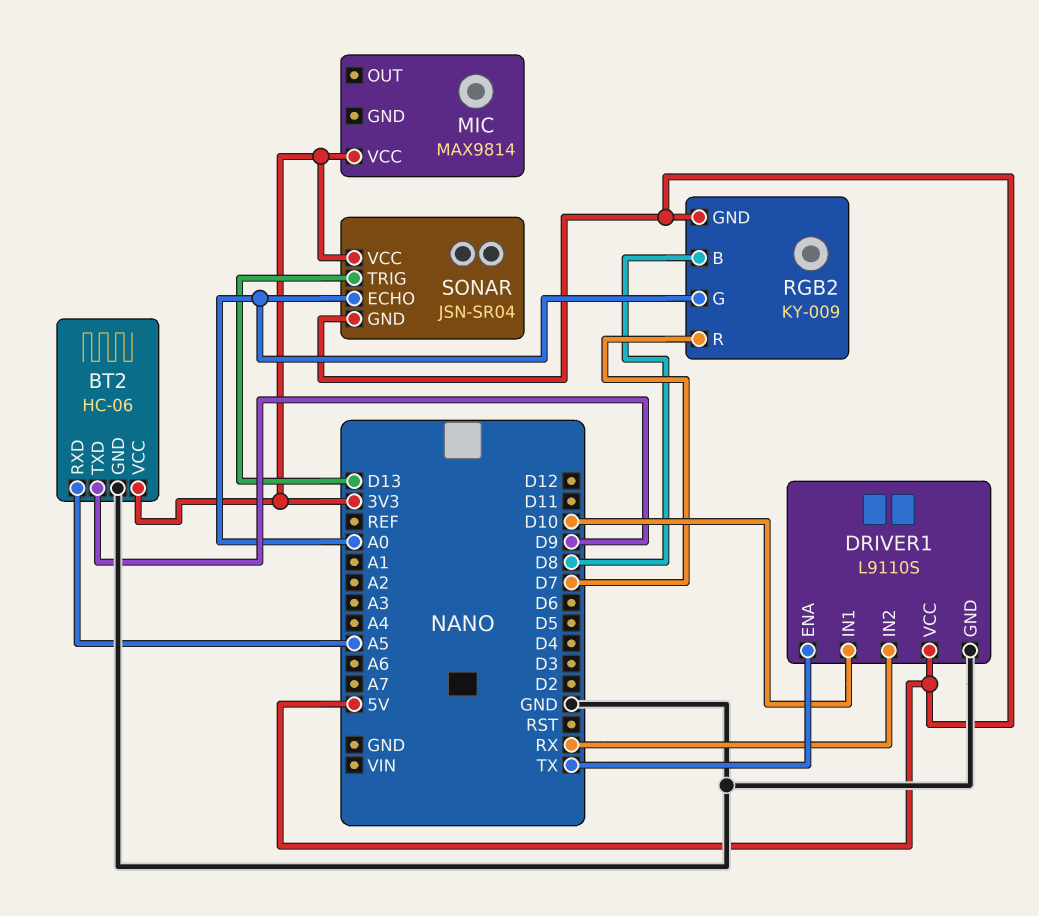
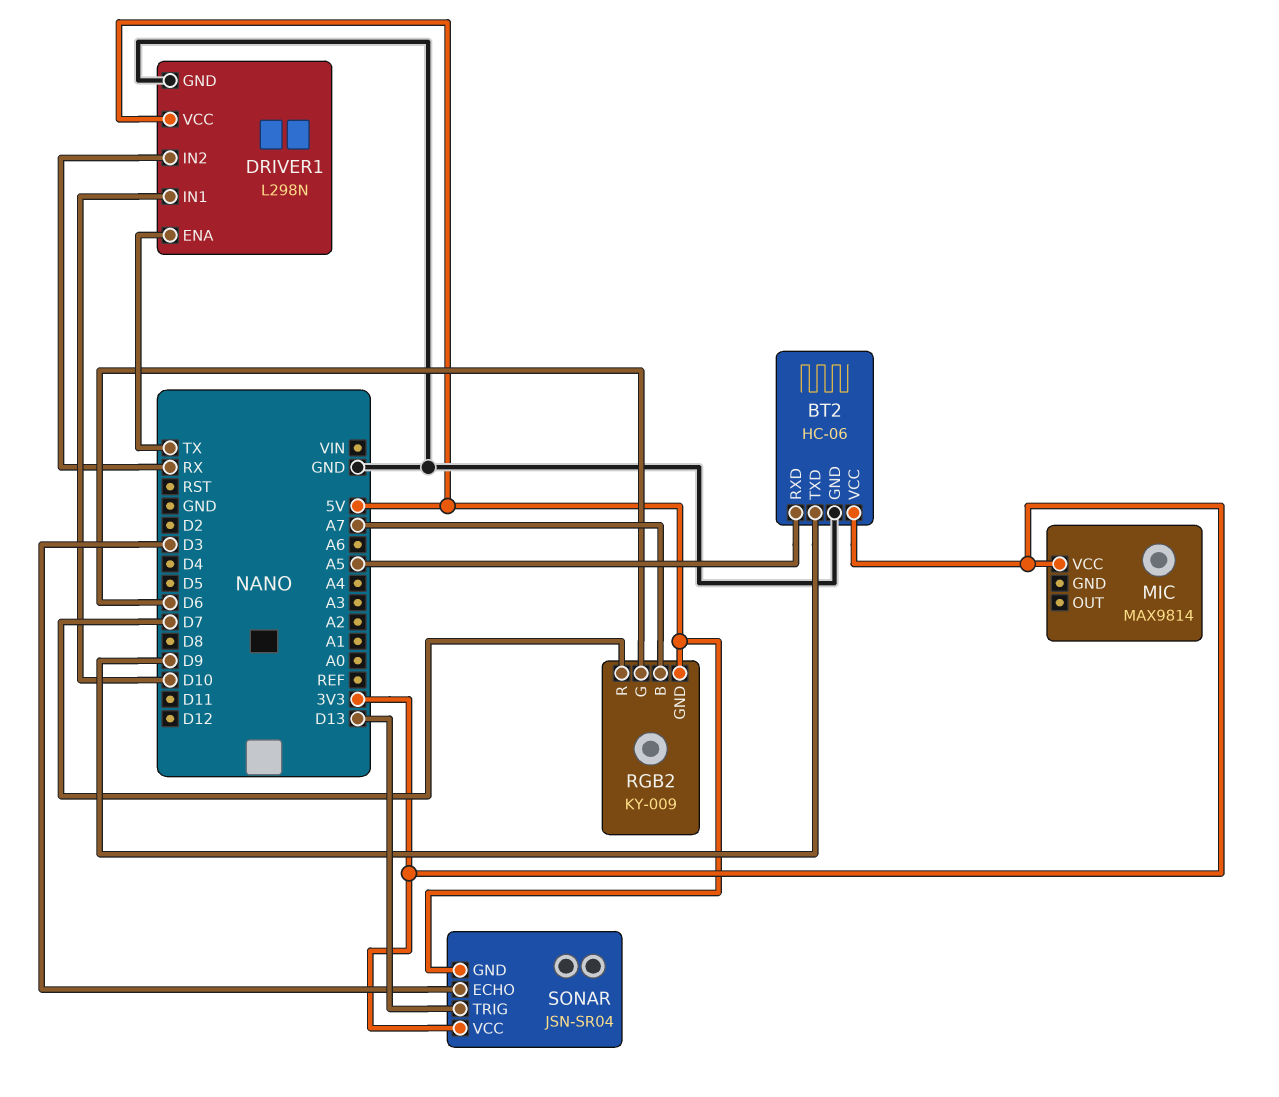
DRIVER1: L9110S -> L298N
RGB2 pin B: D8 -> A7
RGB2 pin G: A0 -> D6
SONAR pin ECHO: A0 -> D3

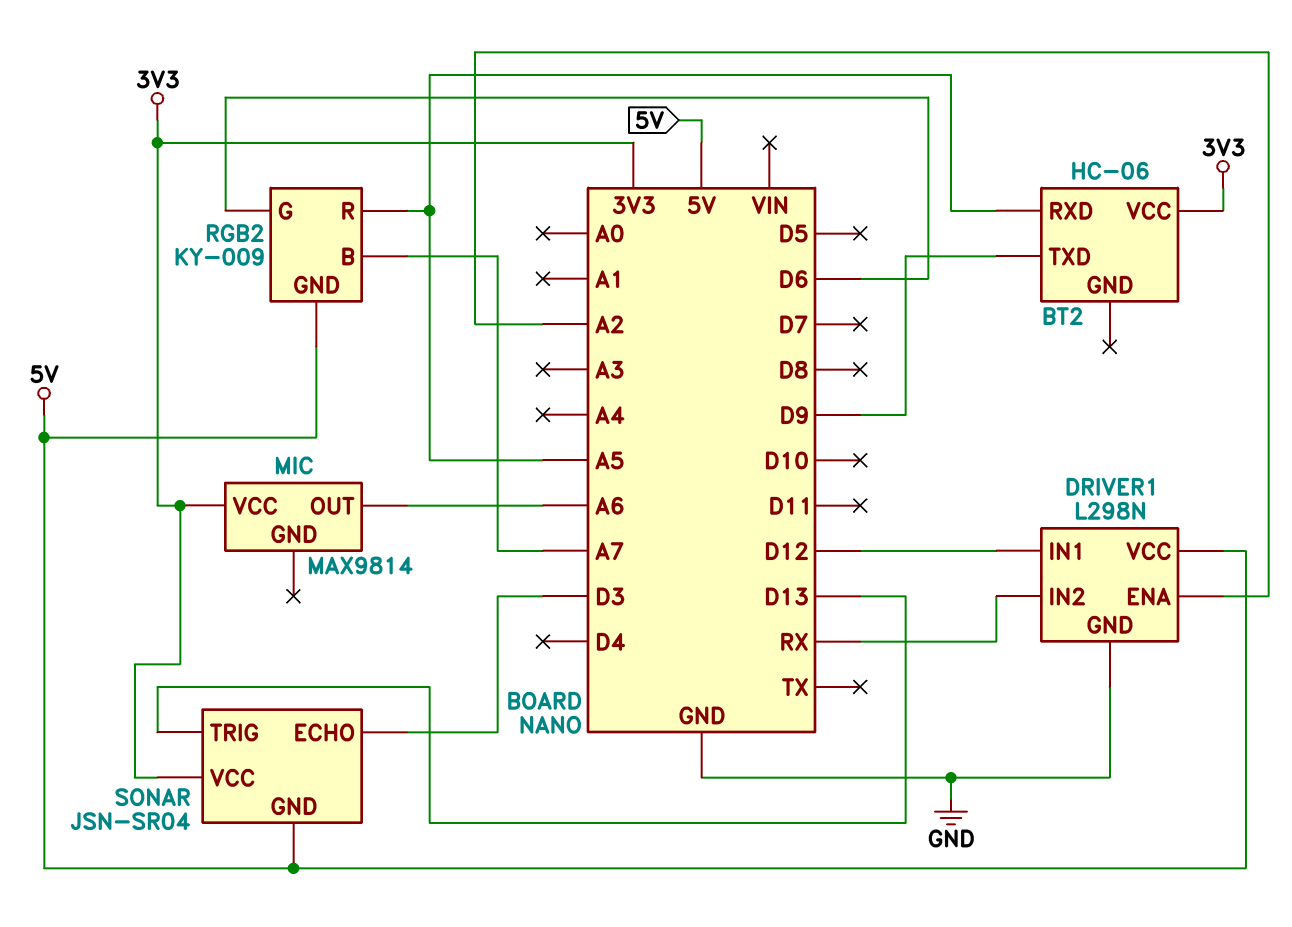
BT2 pin GND: GND -> none
DRIVER1 pin ENA: TX -> A2
DRIVER1 pin IN1: D10 -> D12
MIC pin OUT: none -> A6
RGB2 pin R: D7 -> A5

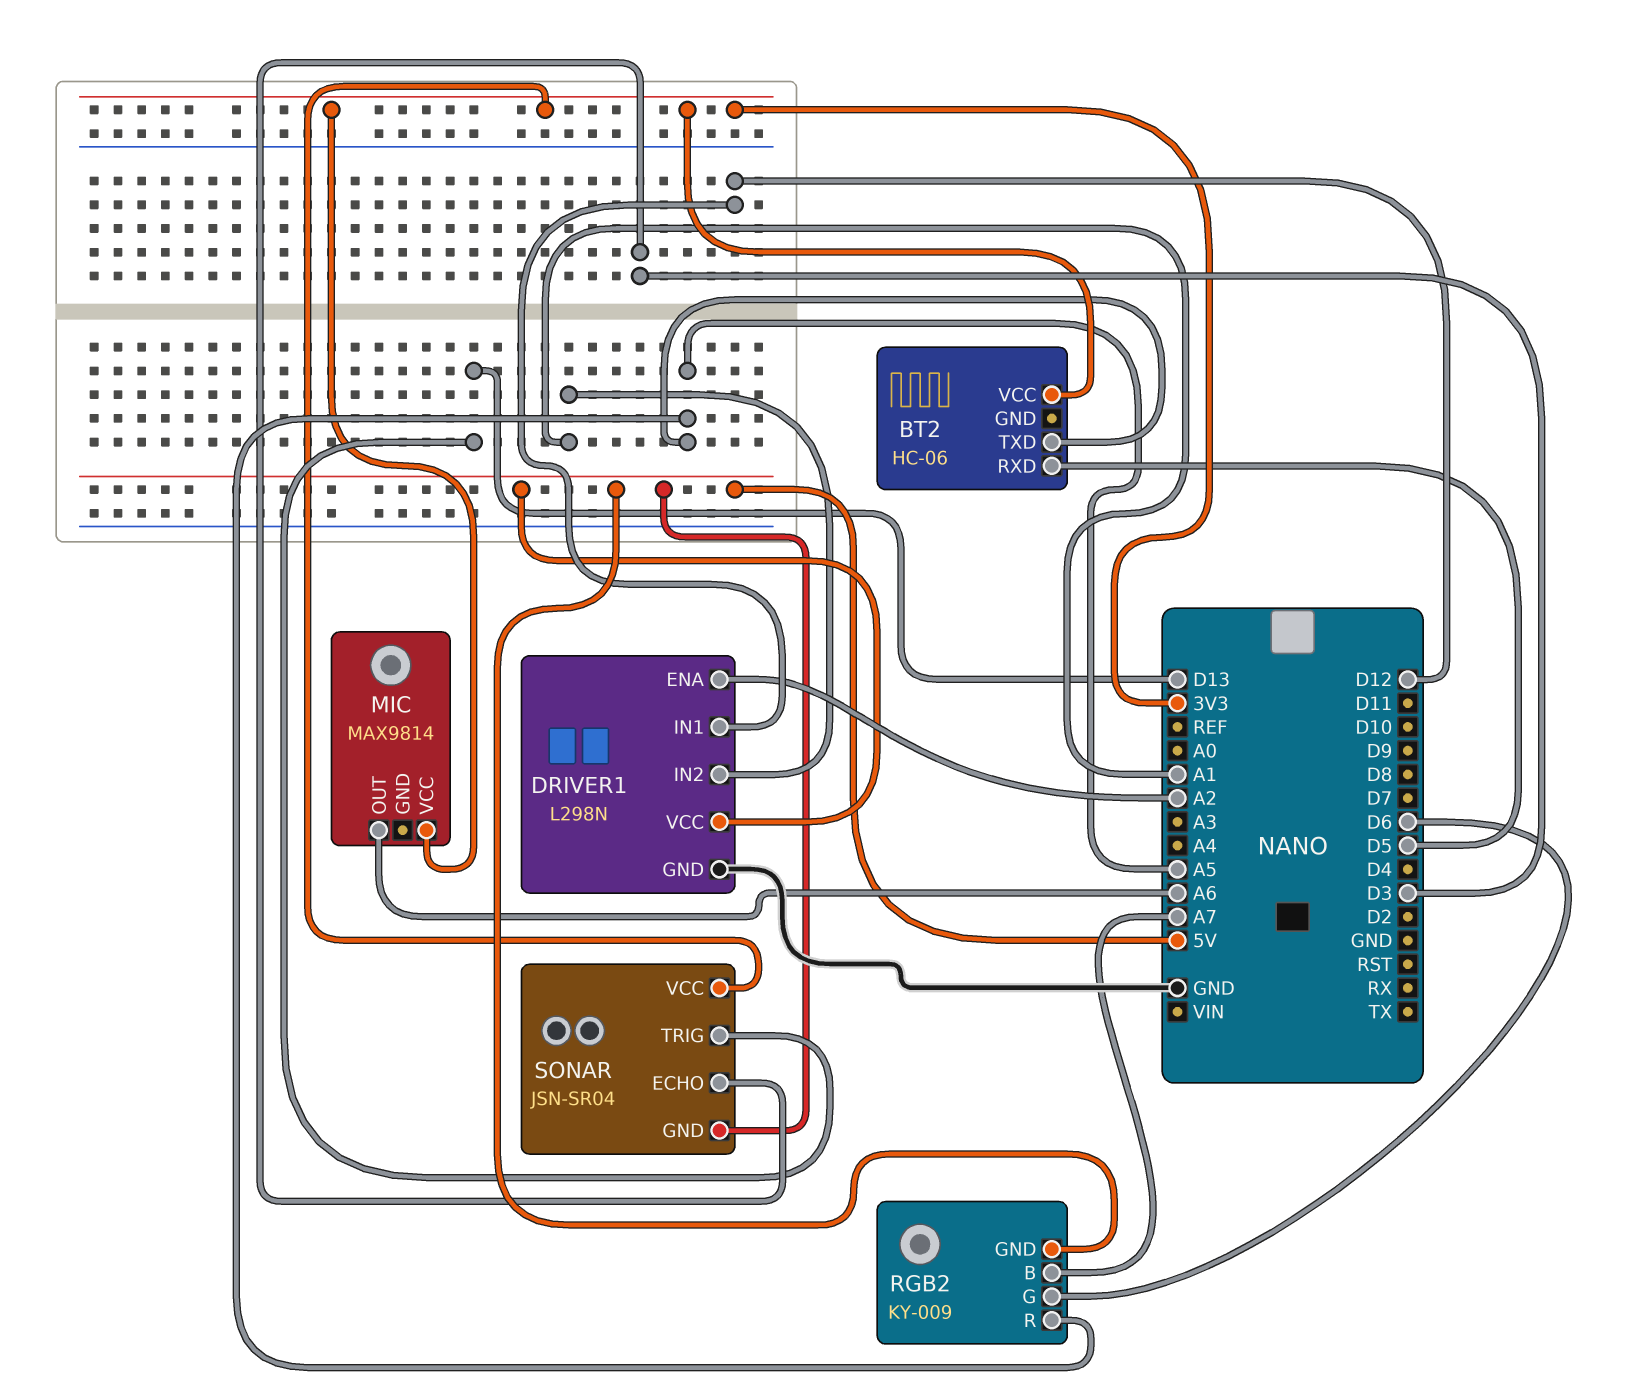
BT2 pin RXD: A5 -> D5
BT2 pin TXD: D9 -> A5
DRIVER1 pin IN2: RX -> A1

